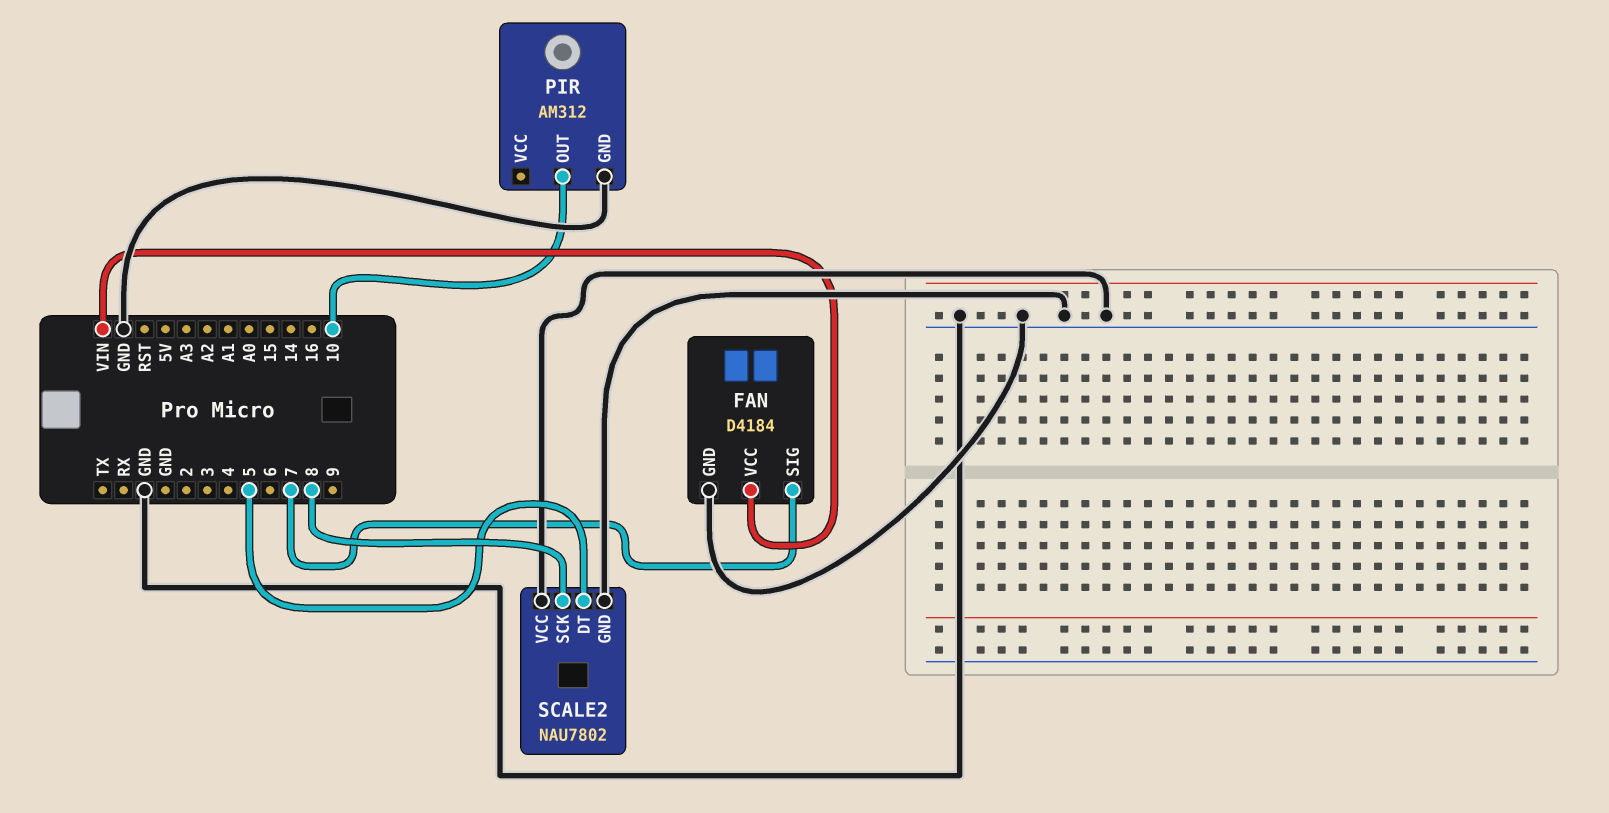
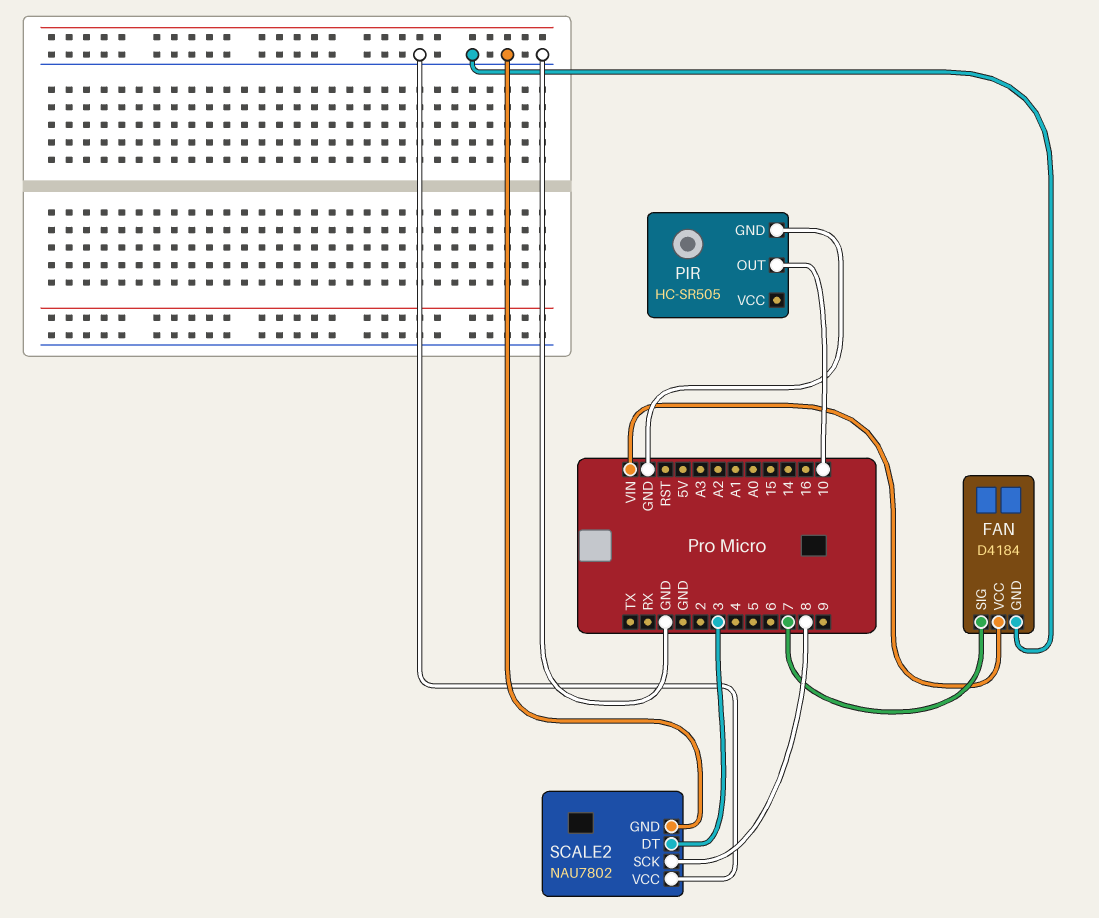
PIR: AM312 -> HC-SR505
SCALE2 pin DT: 5 -> 3

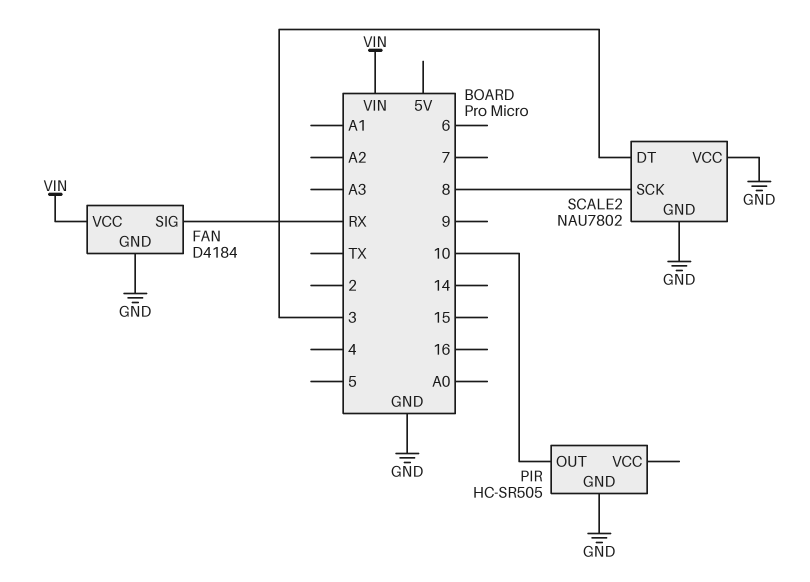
FAN pin SIG: 7 -> RX

